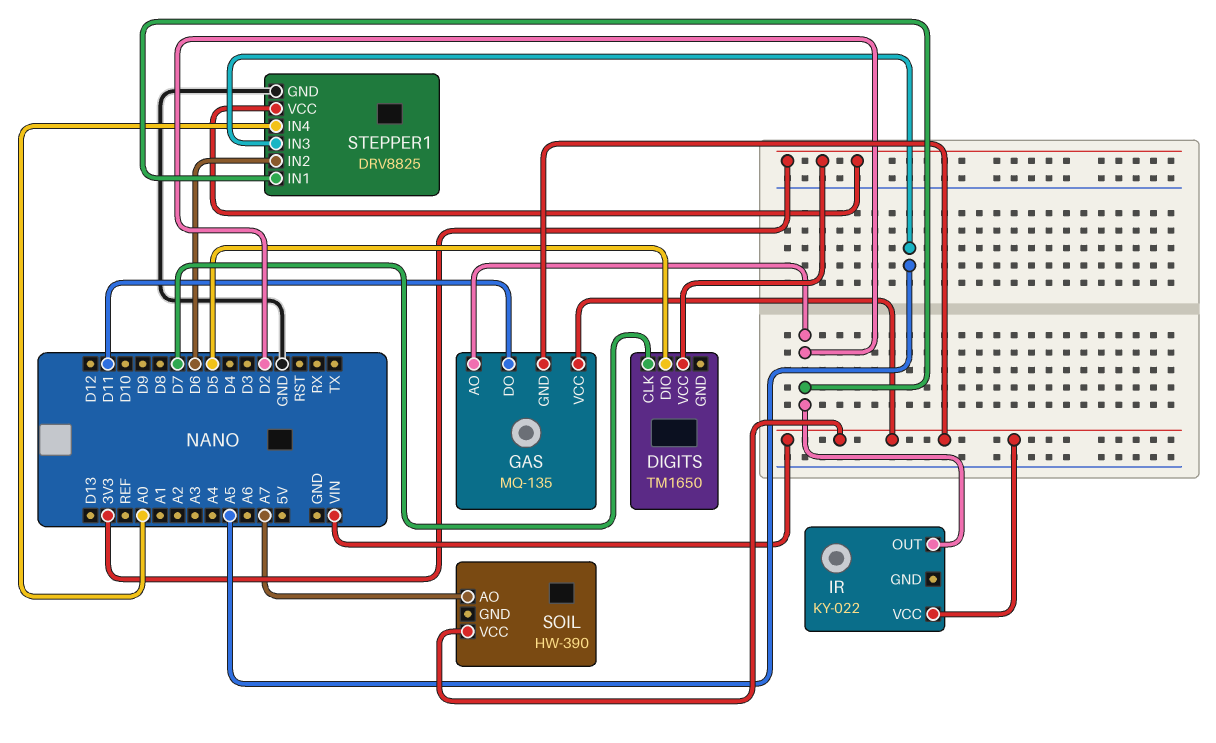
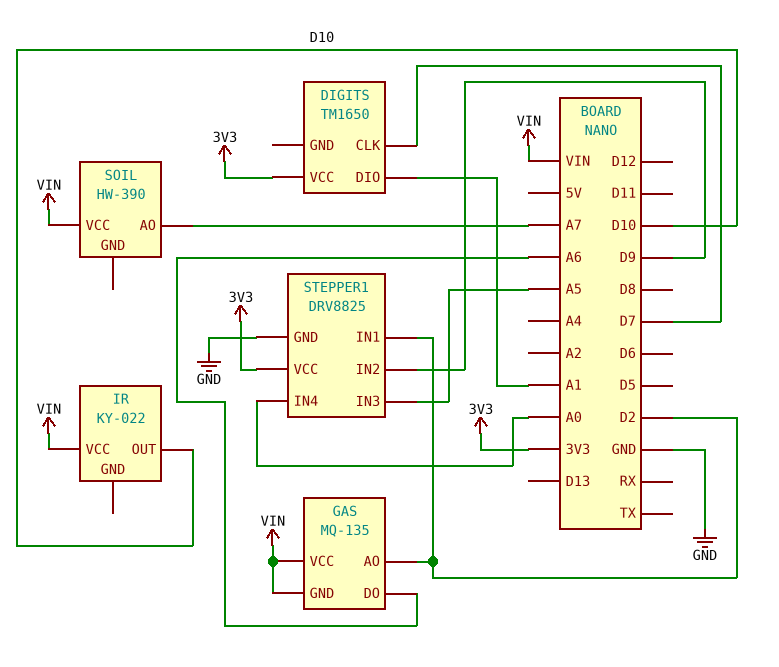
DIGITS pin DIO: D5 -> A1
GAS pin DO: D11 -> A6
IR pin OUT: D2 -> D10
STEPPER1 pin IN2: D6 -> D9

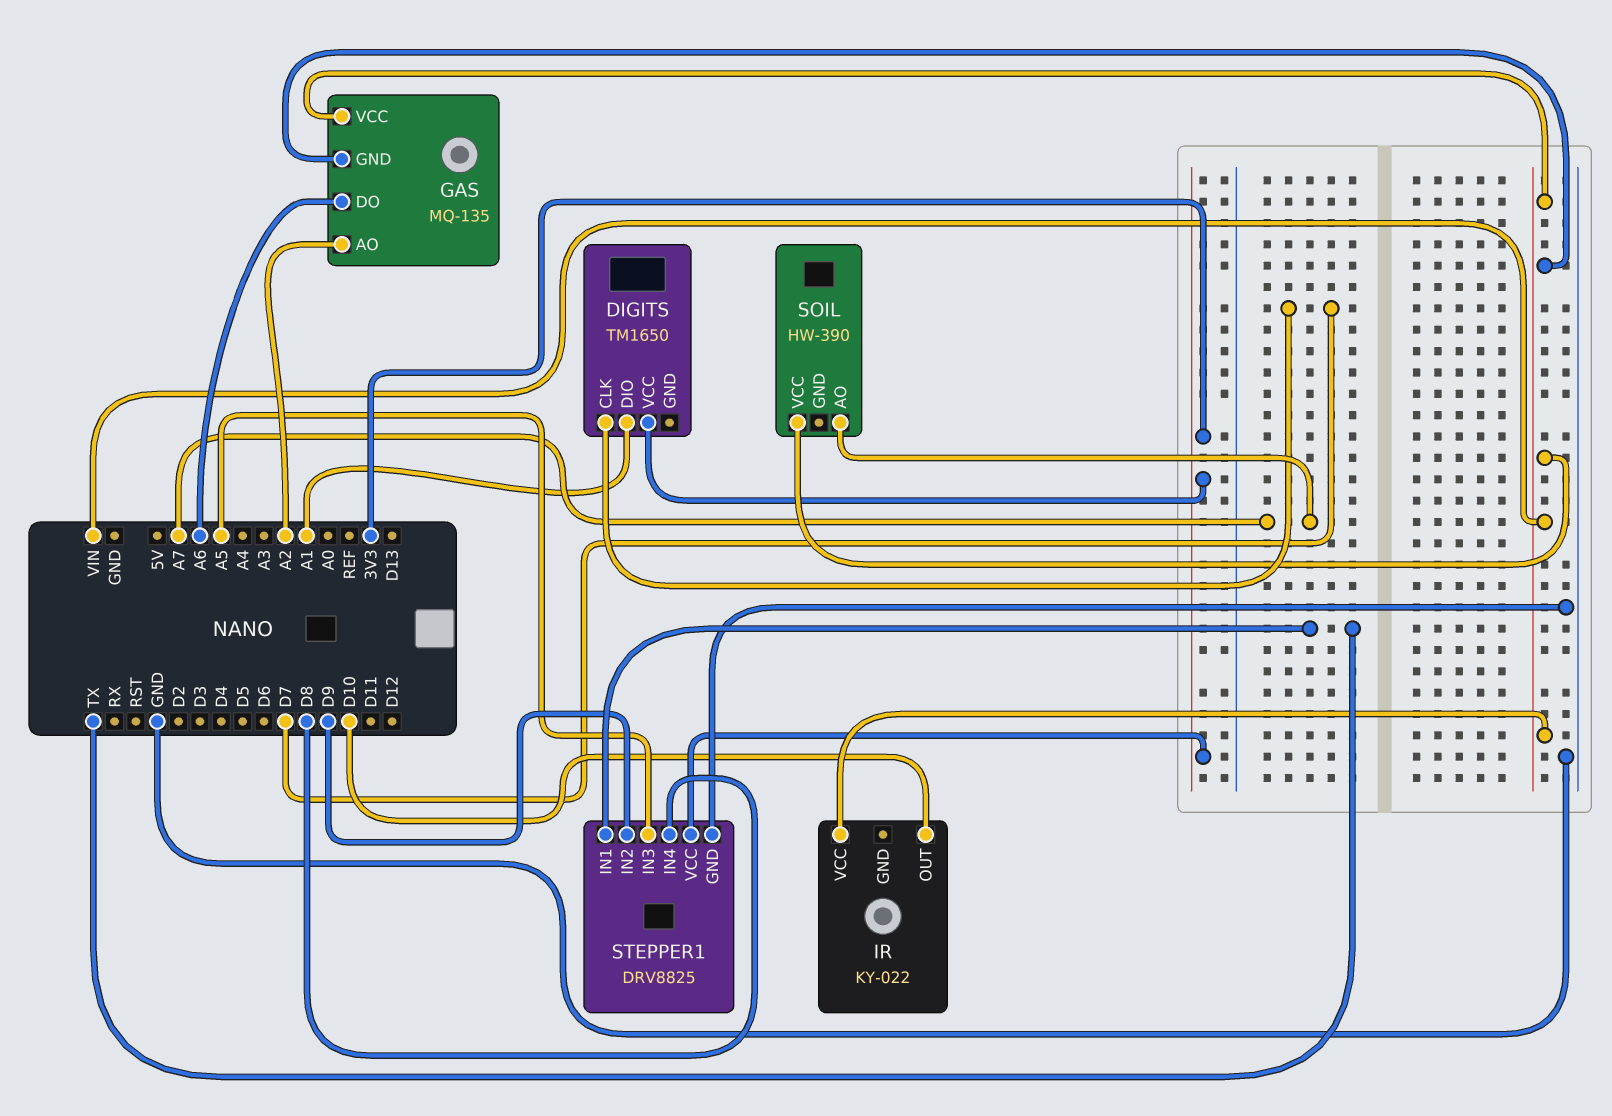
GAS pin AO: D2 -> A2
STEPPER1 pin IN1: D2 -> TX
STEPPER1 pin IN4: A0 -> D8

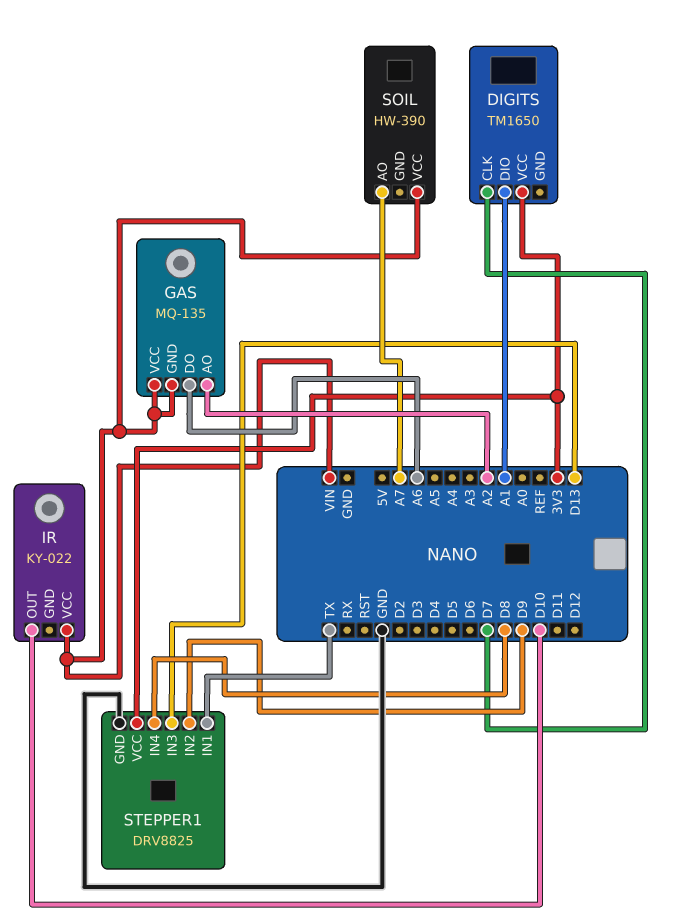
STEPPER1 pin IN3: A5 -> D13

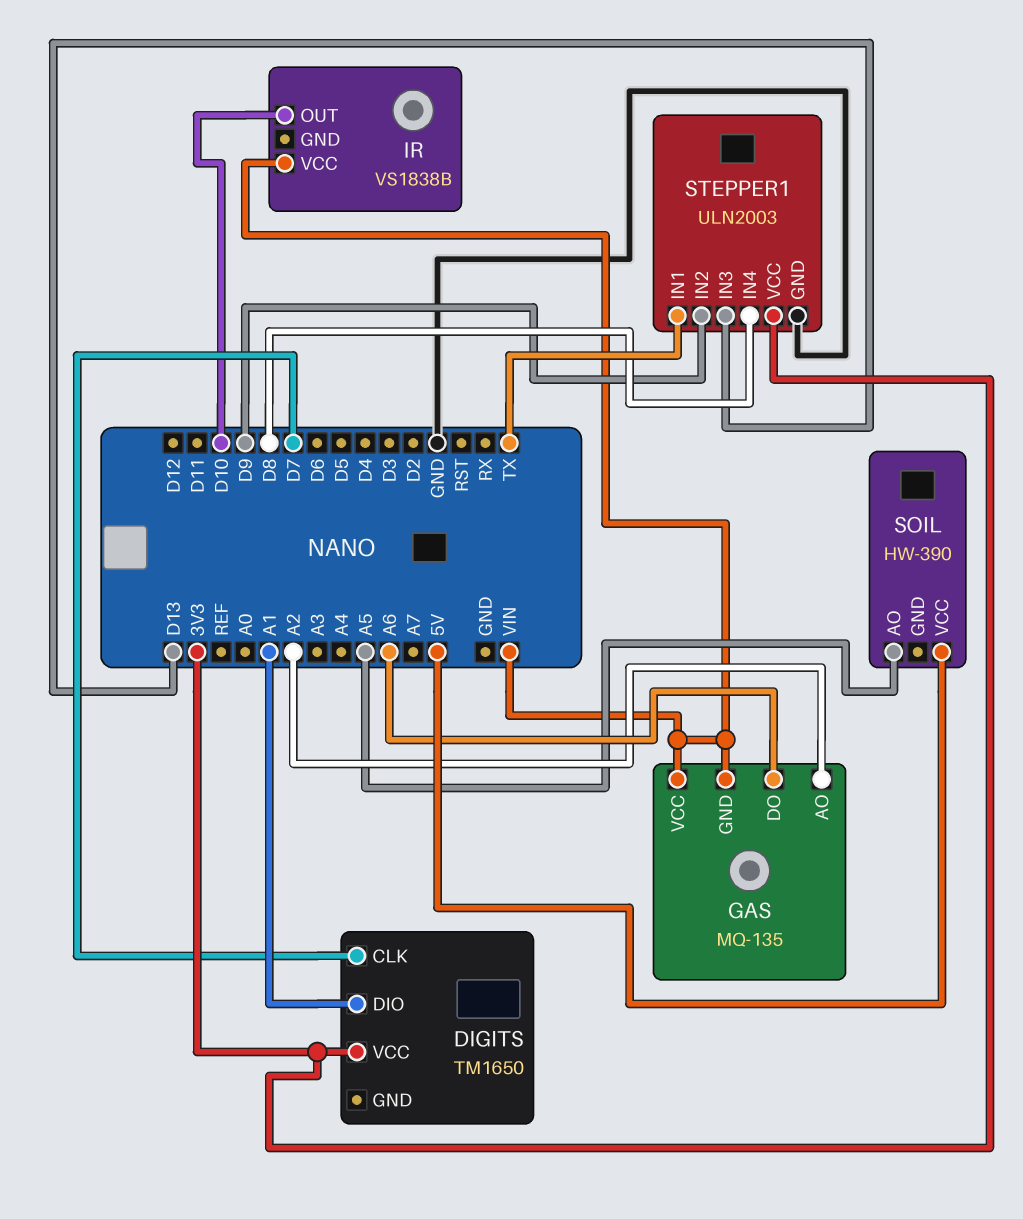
IR: KY-022 -> VS1838B
SOIL pin AO: A7 -> A5
SOIL pin VCC: VIN -> 5V
STEPPER1: DRV8825 -> ULN2003

